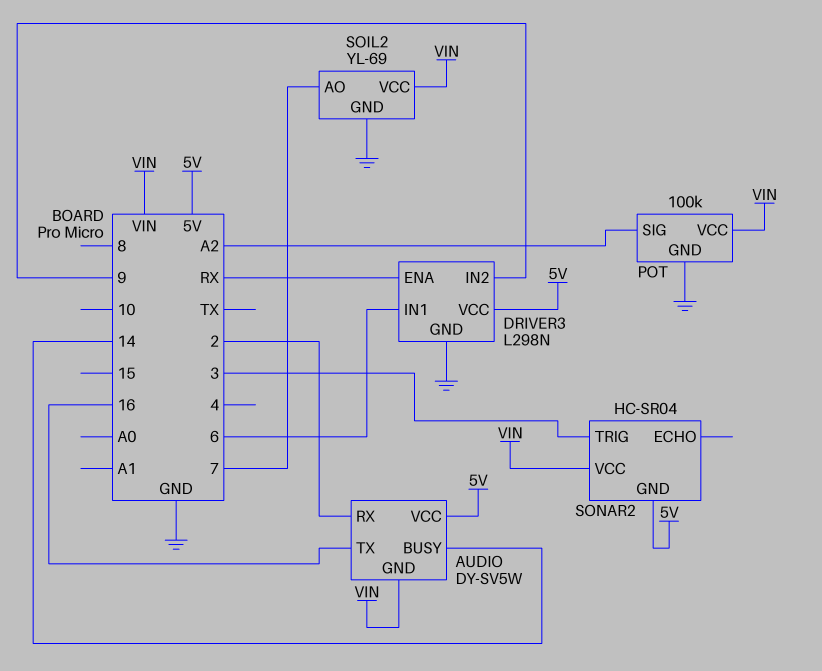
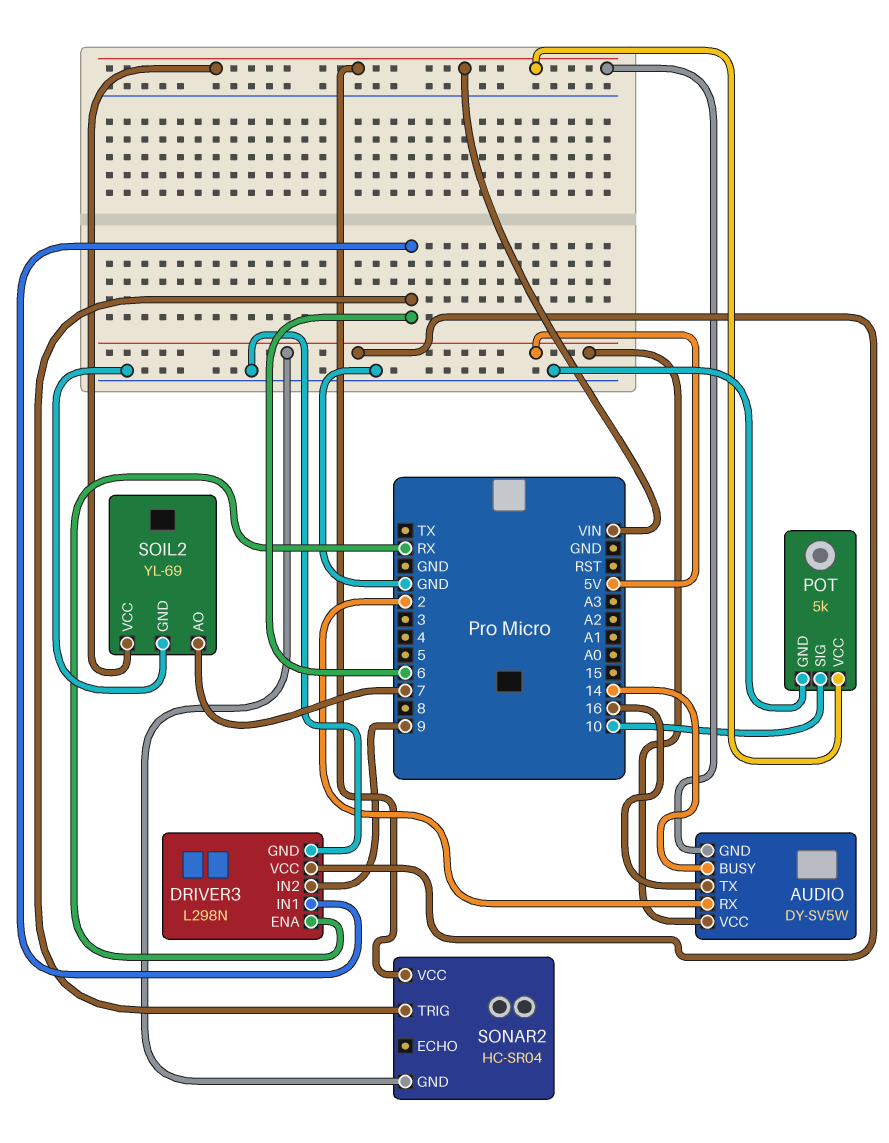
POT: 100k -> 5k
POT pin SIG: A2 -> 10
SONAR2 pin TRIG: 3 -> 6

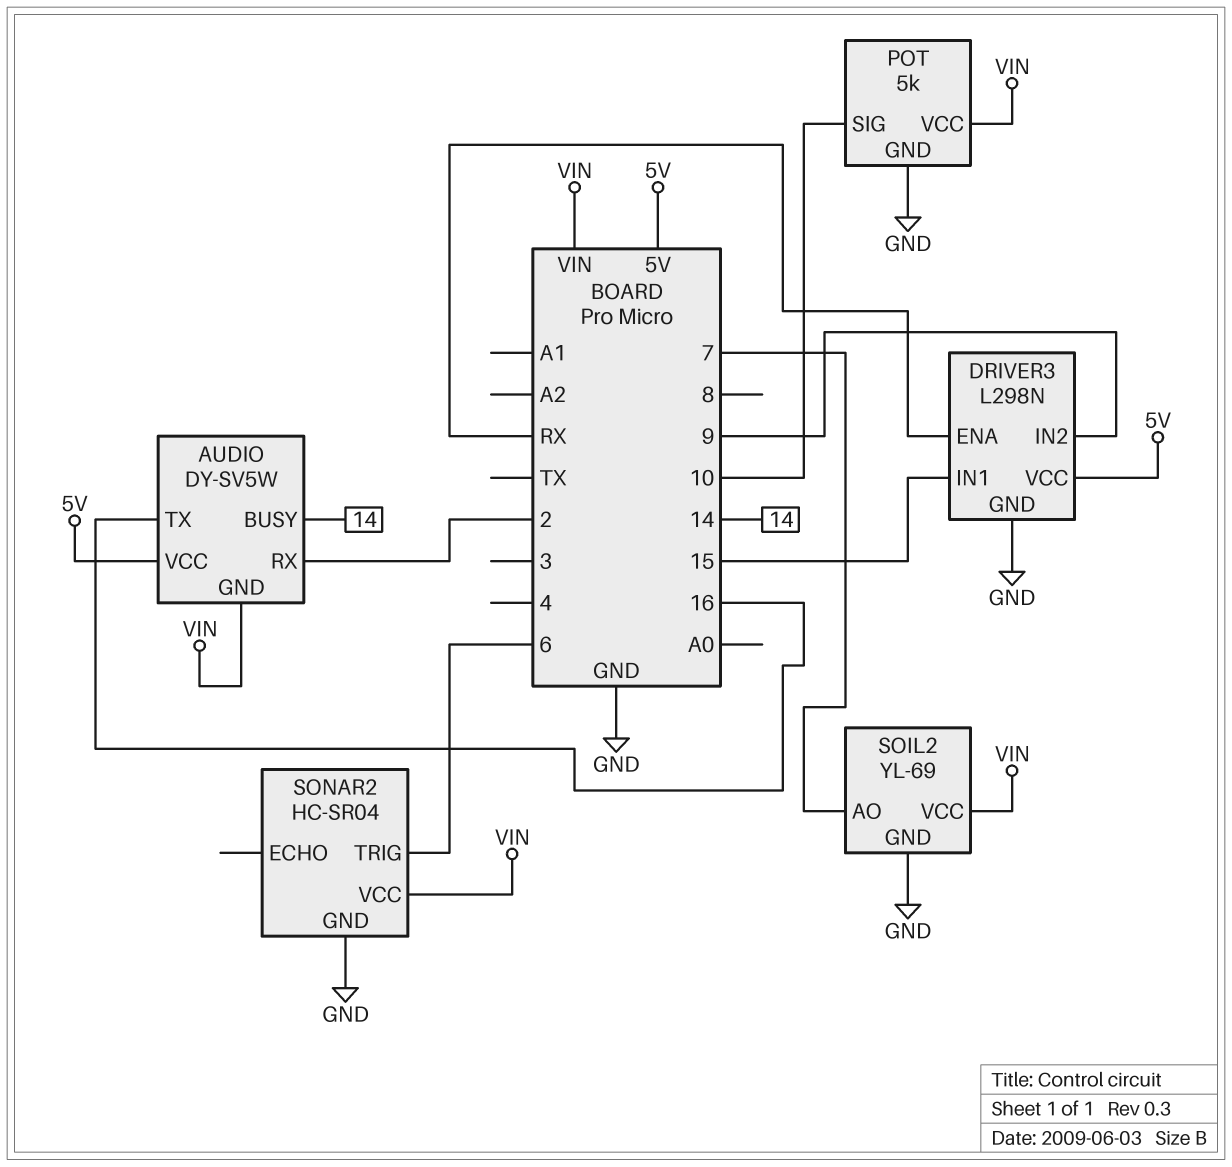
DRIVER3 pin IN1: 6 -> 15
SONAR2 pin GND: 5V -> GND

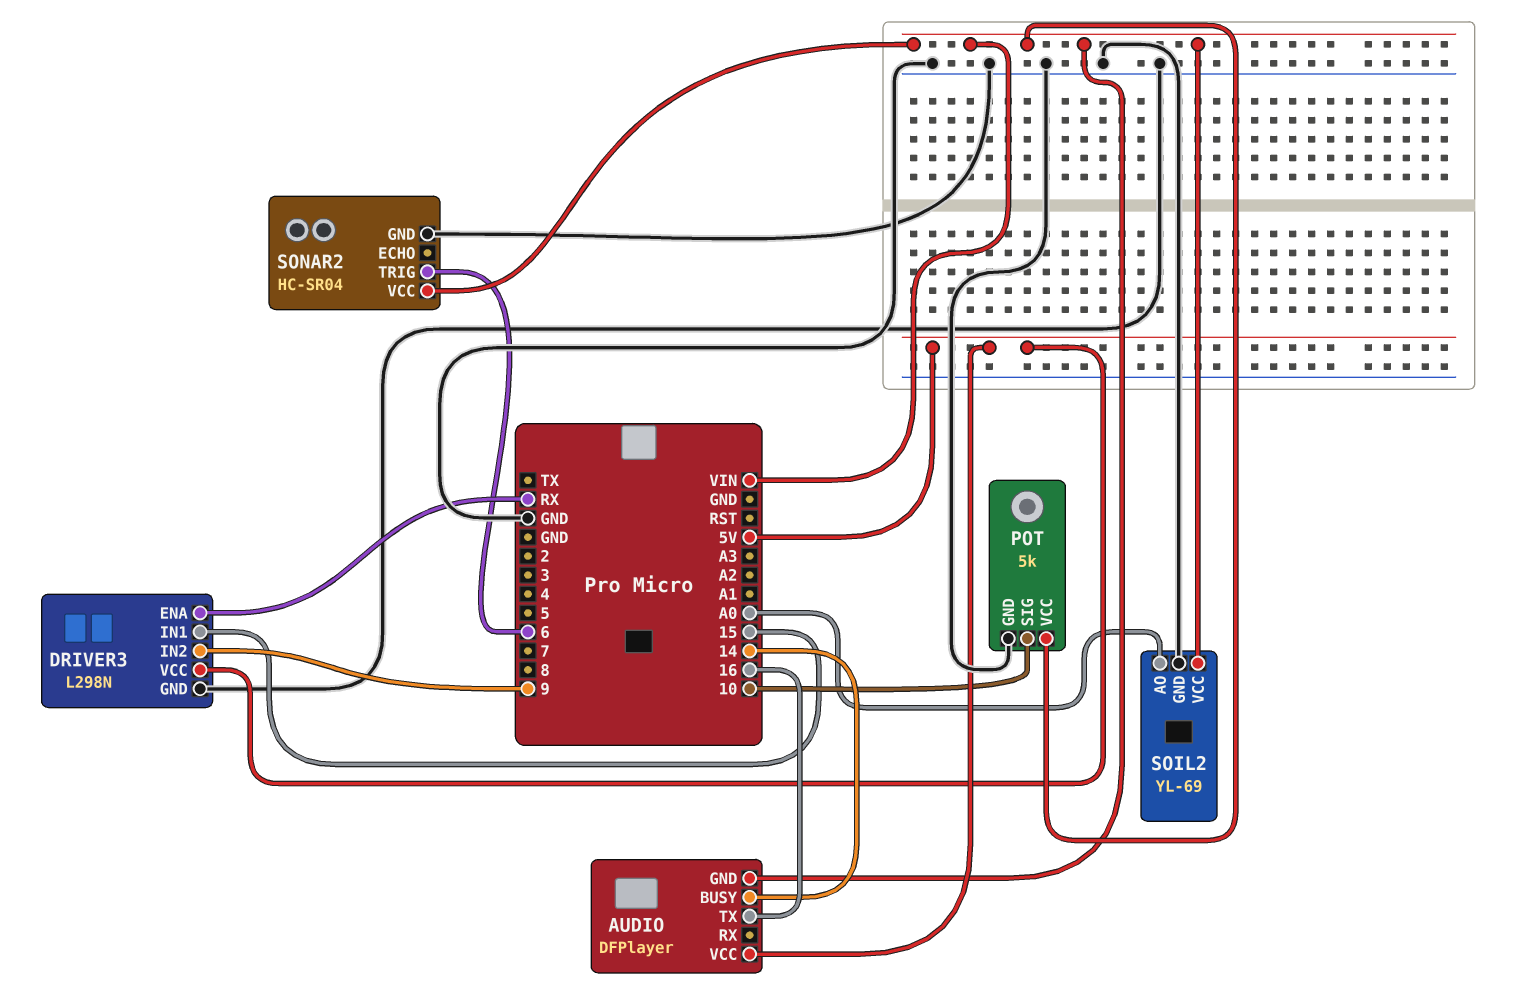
AUDIO: DY-SV5W -> DFPlayer
AUDIO pin RX: 2 -> none
SOIL2 pin AO: 7 -> A0

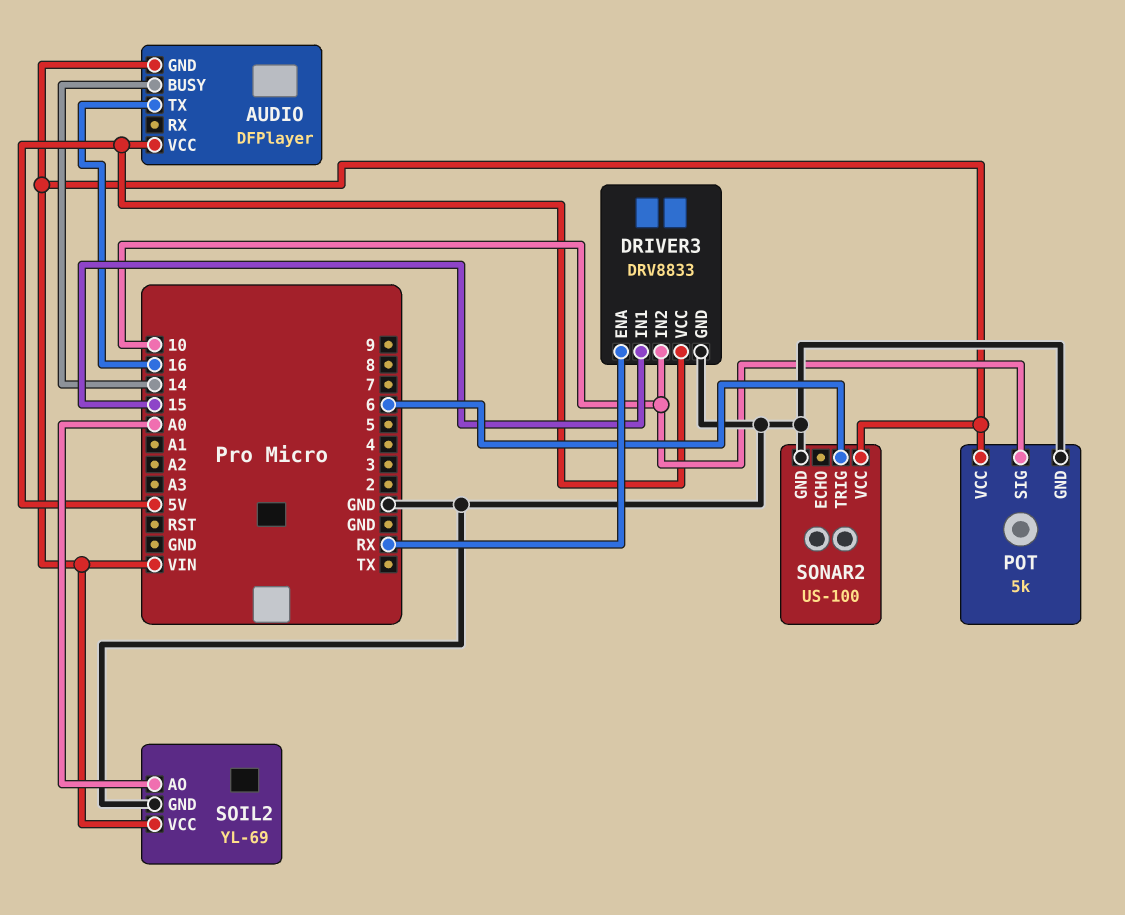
DRIVER3: L298N -> DRV8833
DRIVER3 pin IN2: 9 -> 10
SONAR2: HC-SR04 -> US-100

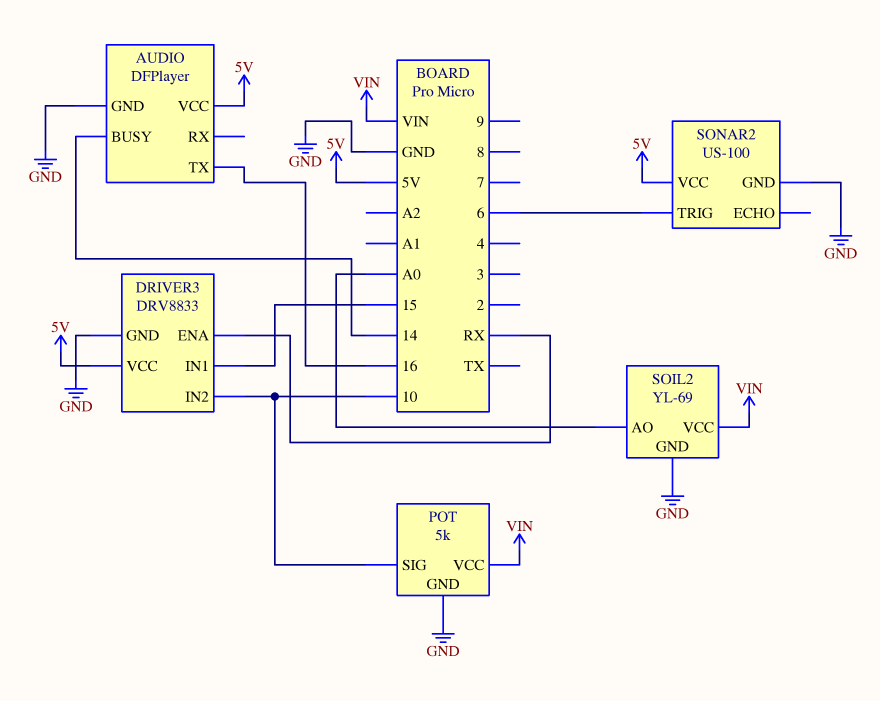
AUDIO pin GND: VIN -> GND
SONAR2 pin VCC: VIN -> 5V

